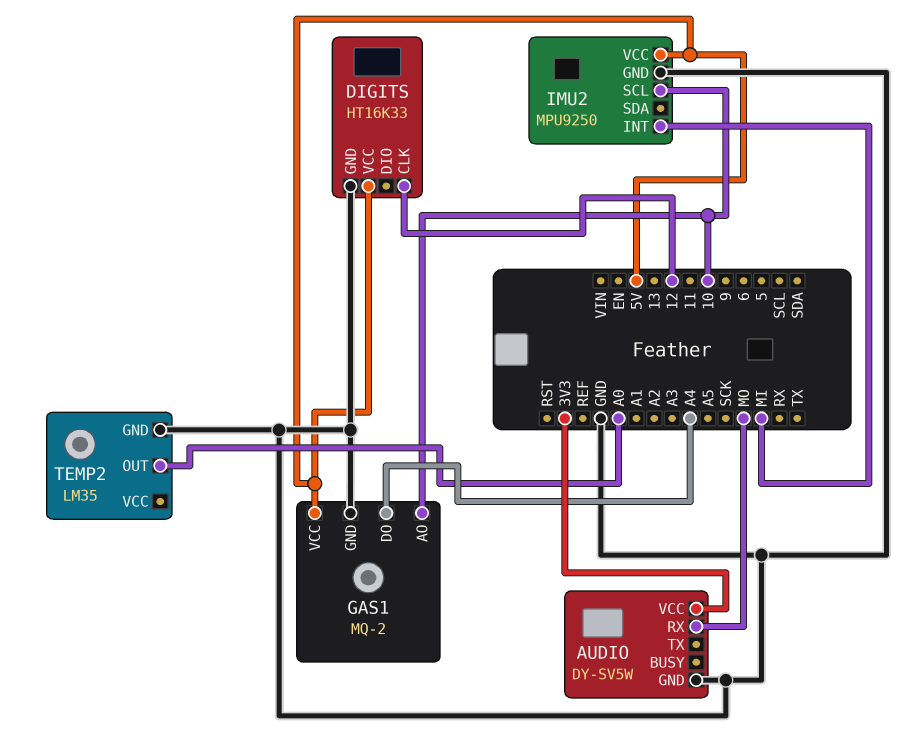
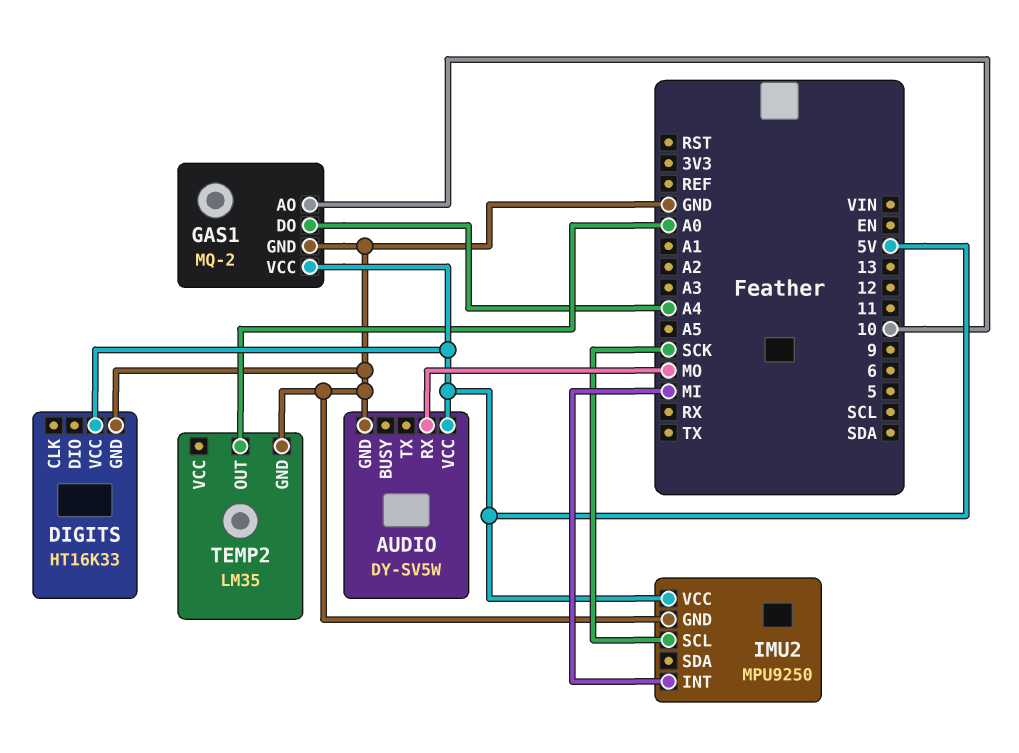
AUDIO pin VCC: 3V3 -> 5V
DIGITS pin CLK: 12 -> none
IMU2 pin SCL: 10 -> SCK

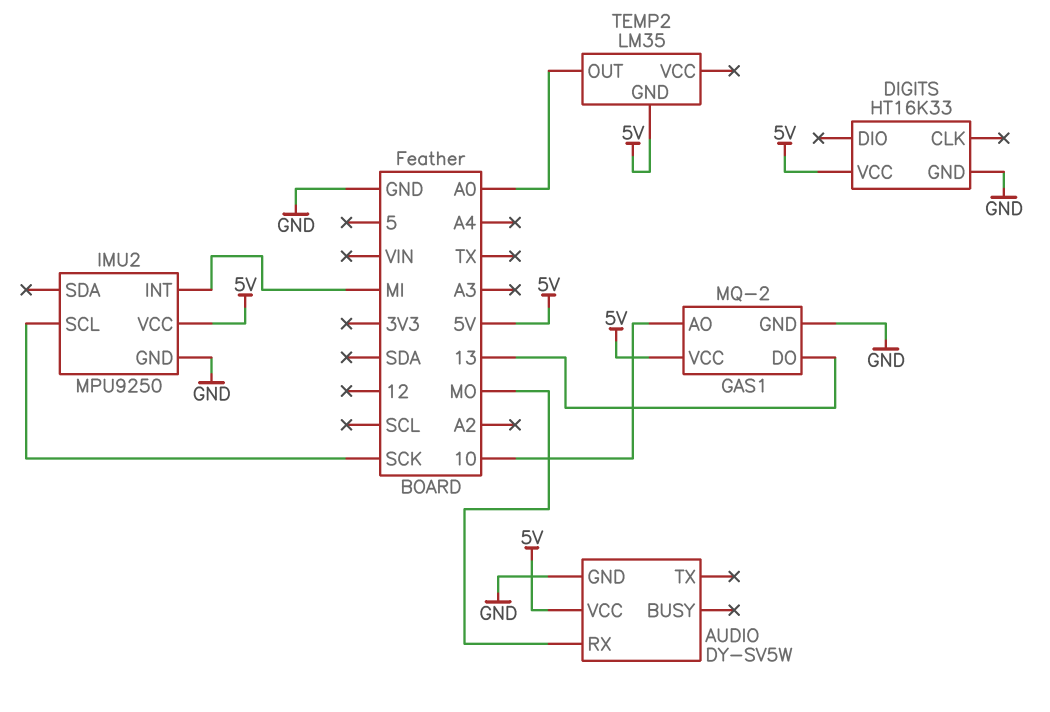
GAS1 pin DO: A4 -> 13
TEMP2 pin GND: GND -> 5V

